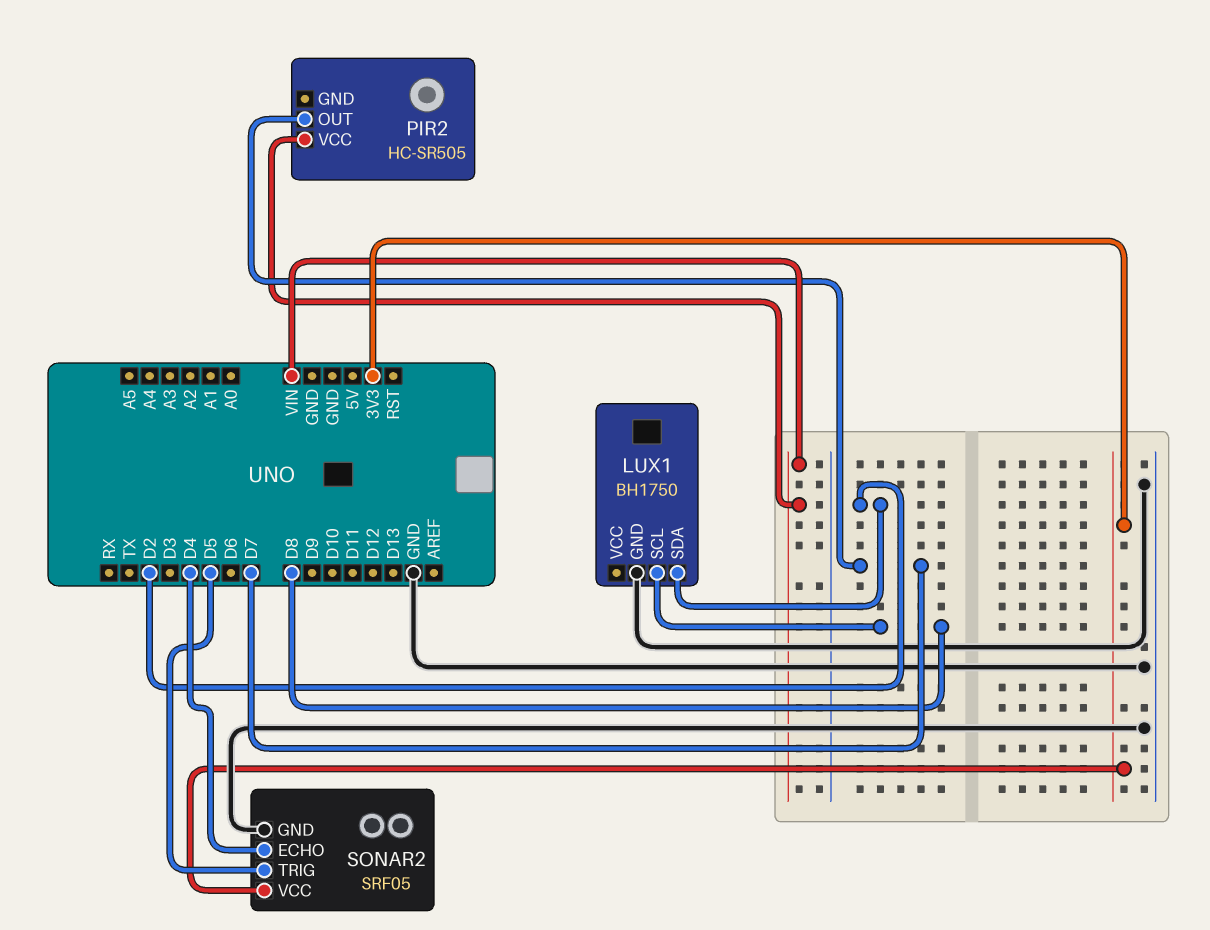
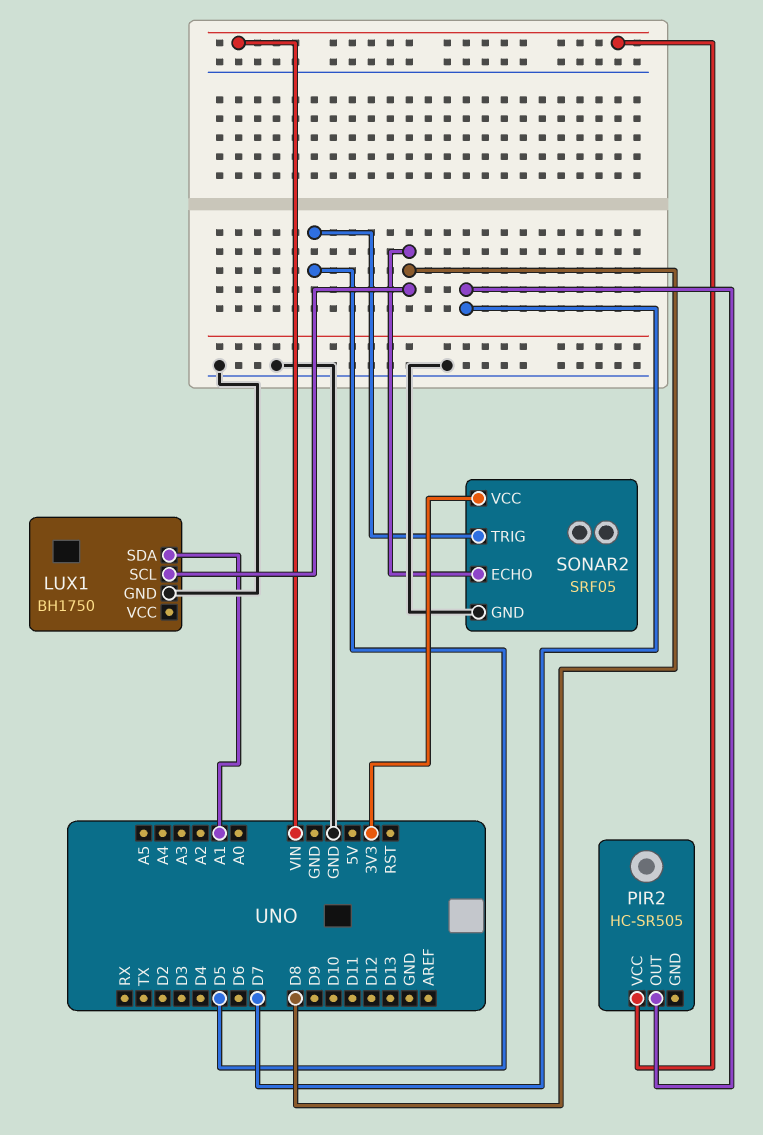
LUX1 pin SDA: D2 -> A1
SONAR2 pin ECHO: D4 -> D8

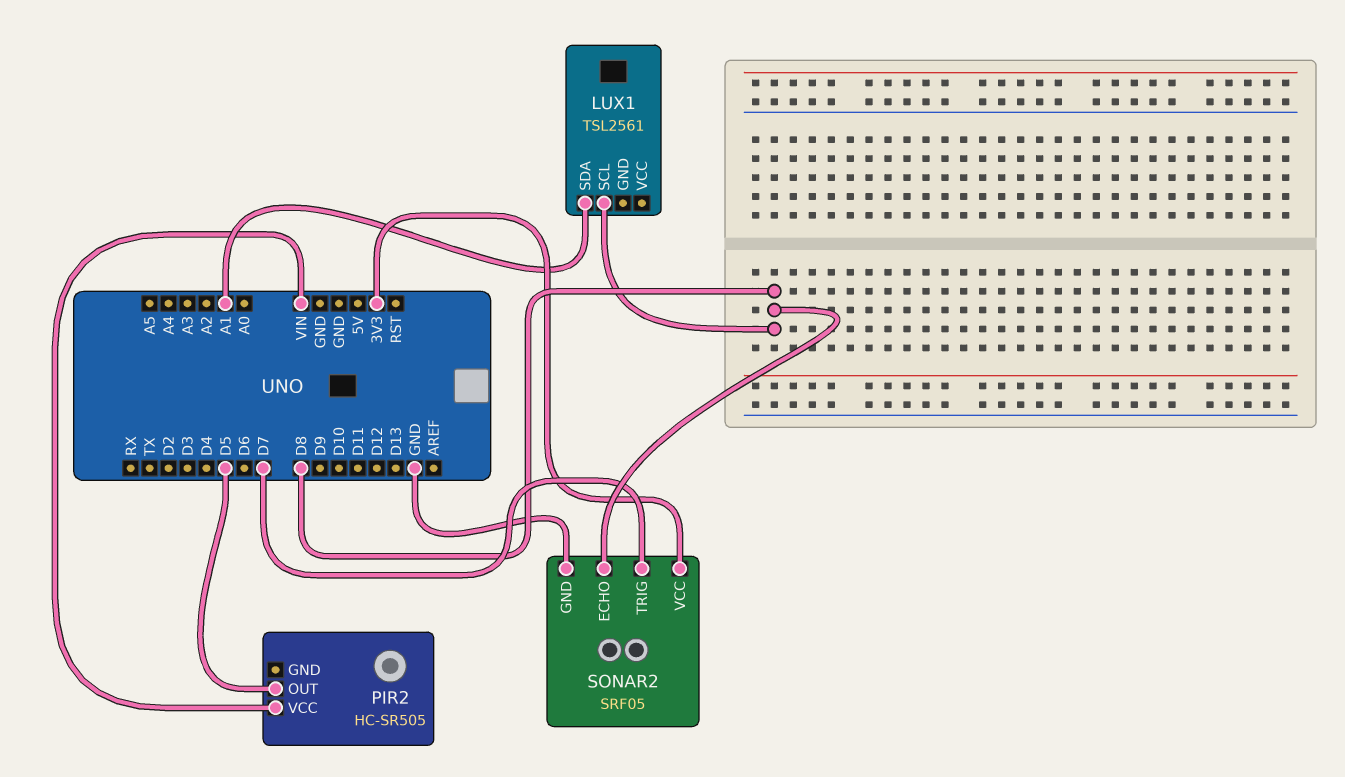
LUX1: BH1750 -> TSL2561
LUX1 pin GND: GND -> none
PIR2 pin OUT: D7 -> D5
SONAR2 pin TRIG: D5 -> D7

